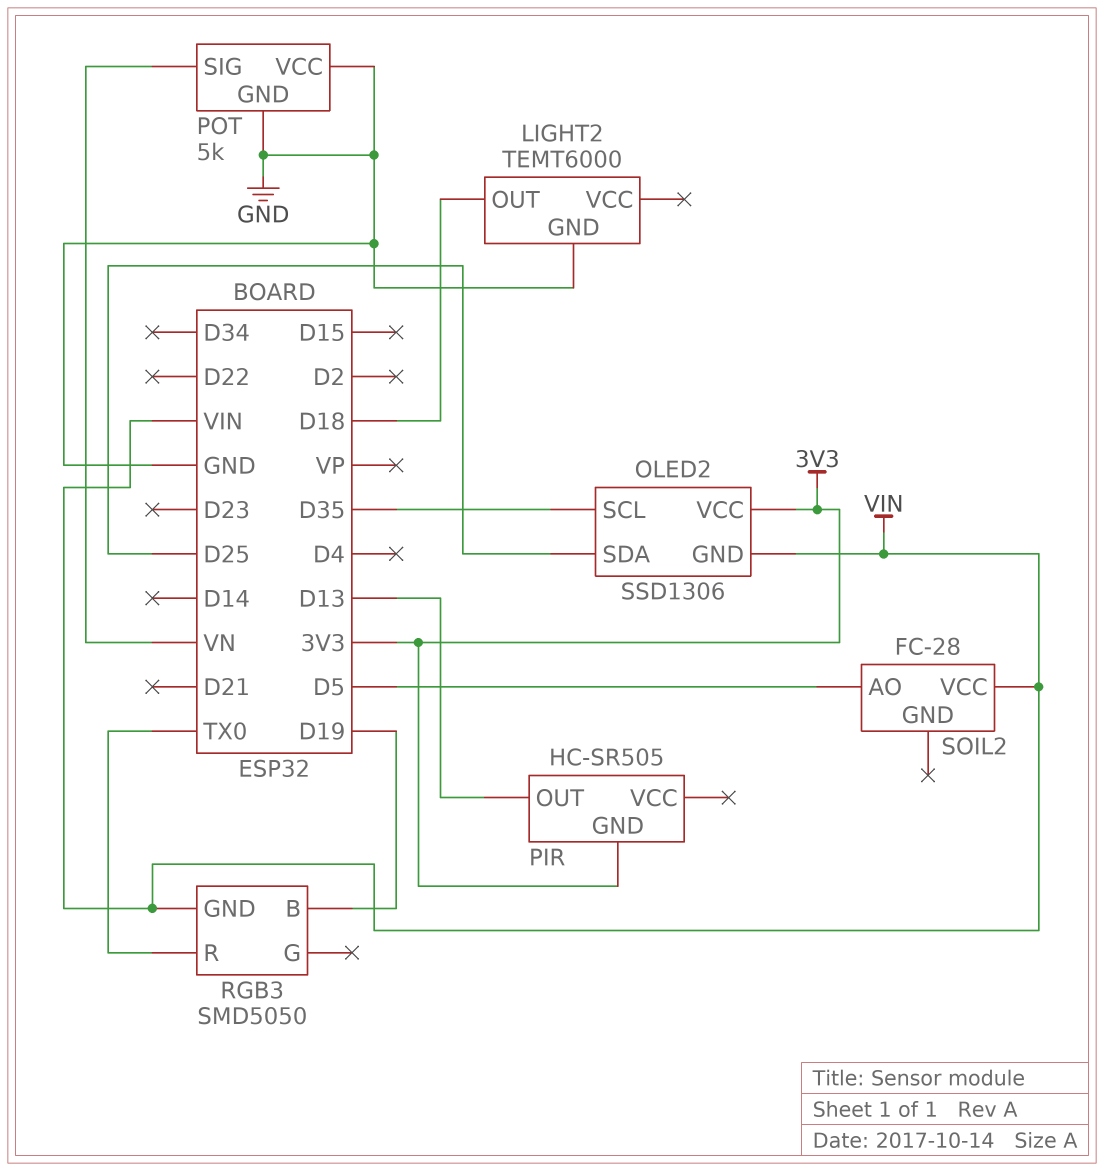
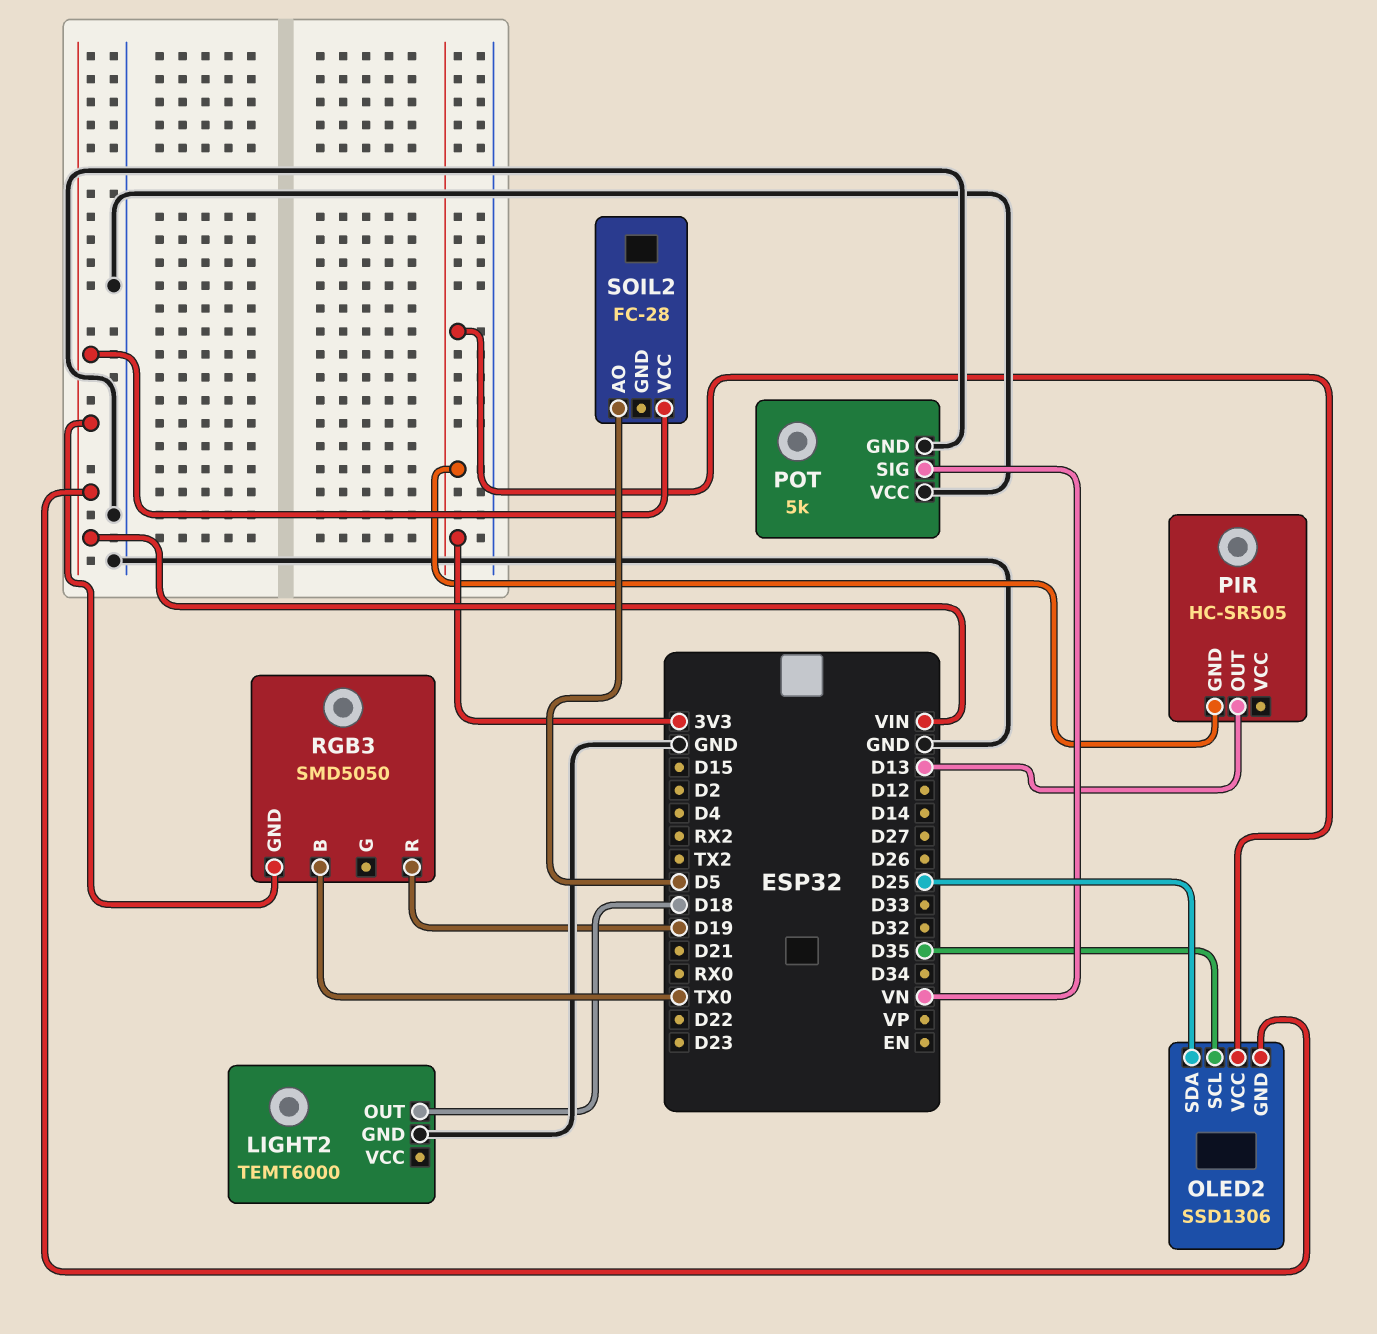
RGB3 pin B: D19 -> TX0
RGB3 pin R: TX0 -> D19

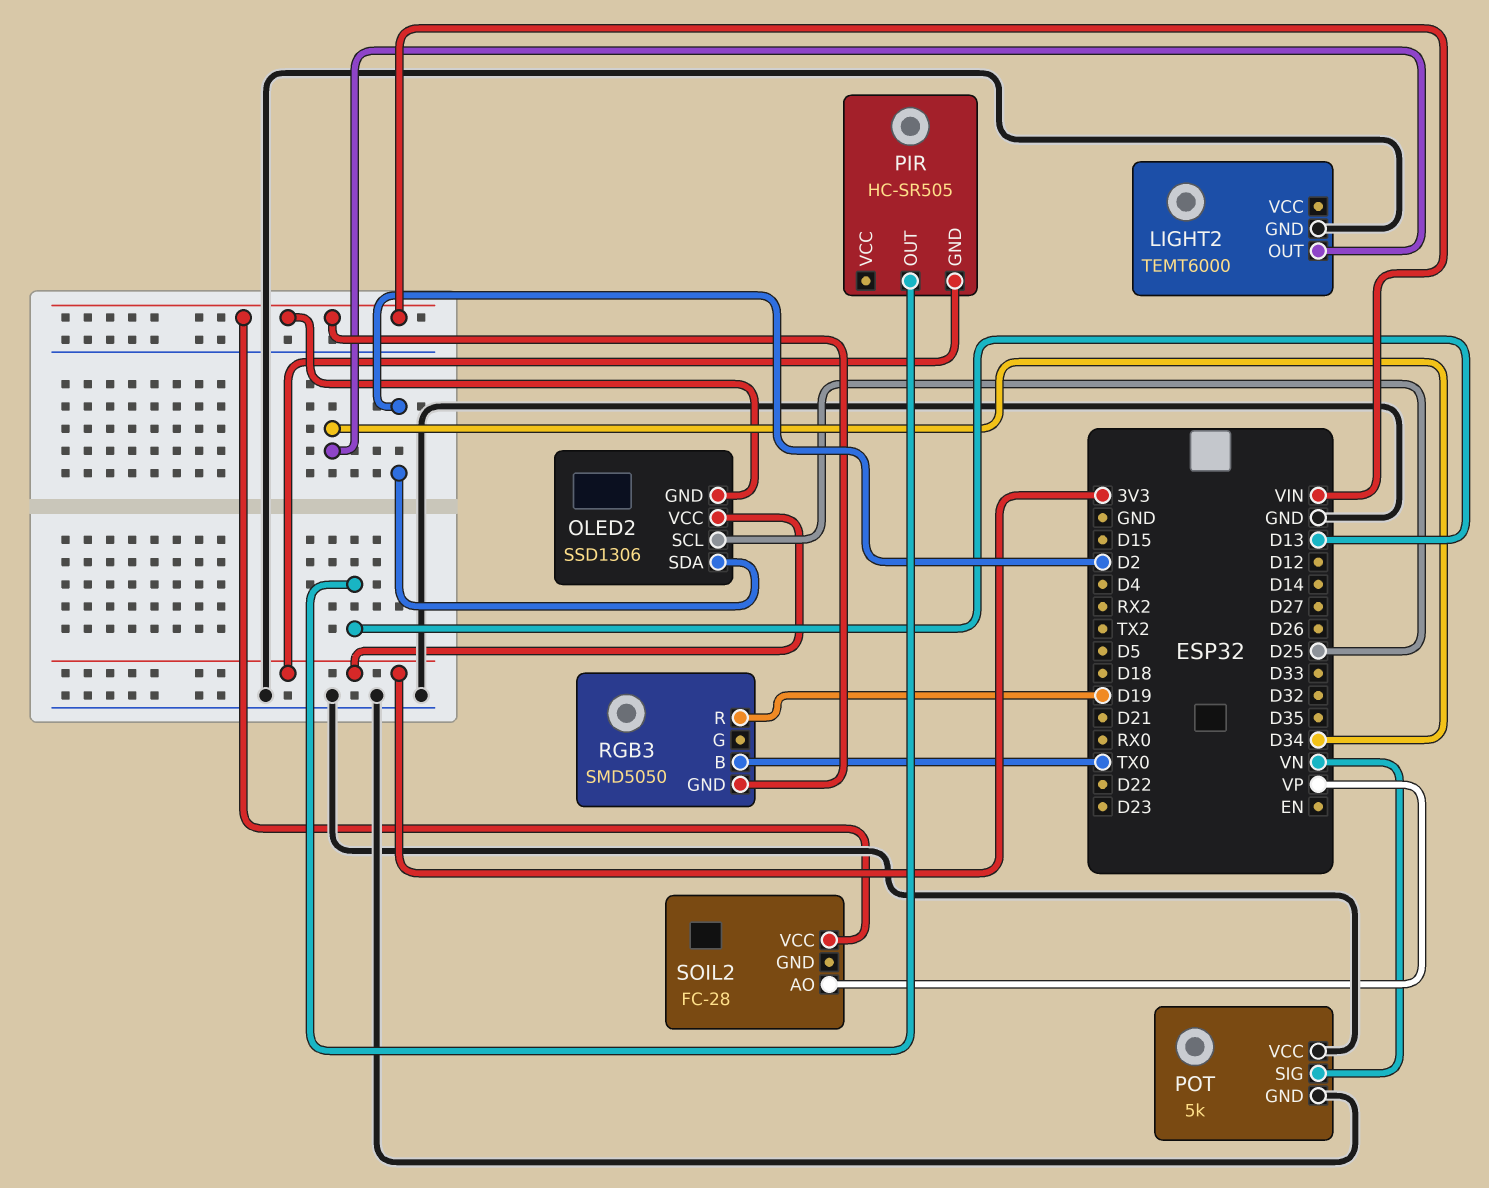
LIGHT2 pin OUT: D18 -> D34
OLED2 pin SCL: D35 -> D25
OLED2 pin SDA: D25 -> D2
SOIL2 pin AO: D5 -> VP

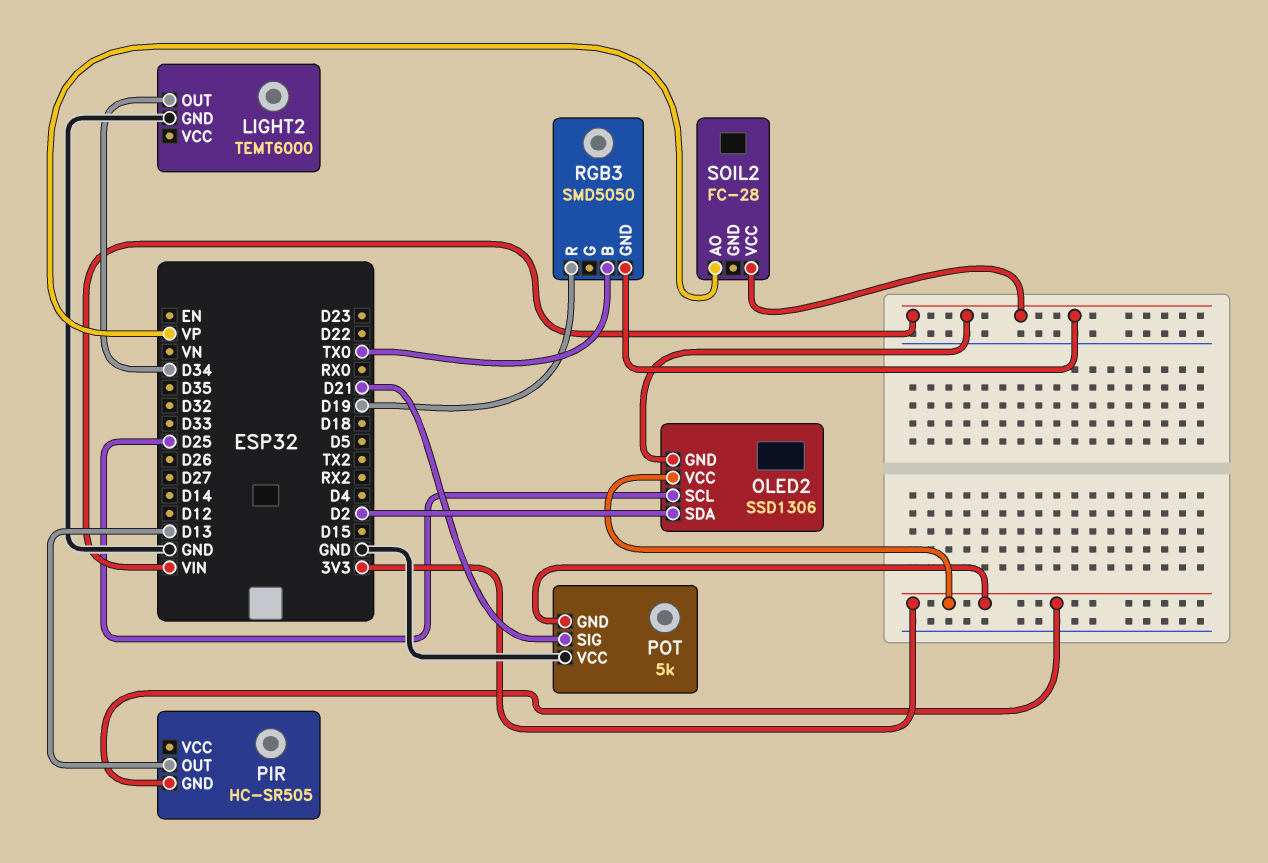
POT pin GND: GND -> 3V3
POT pin SIG: VN -> D21

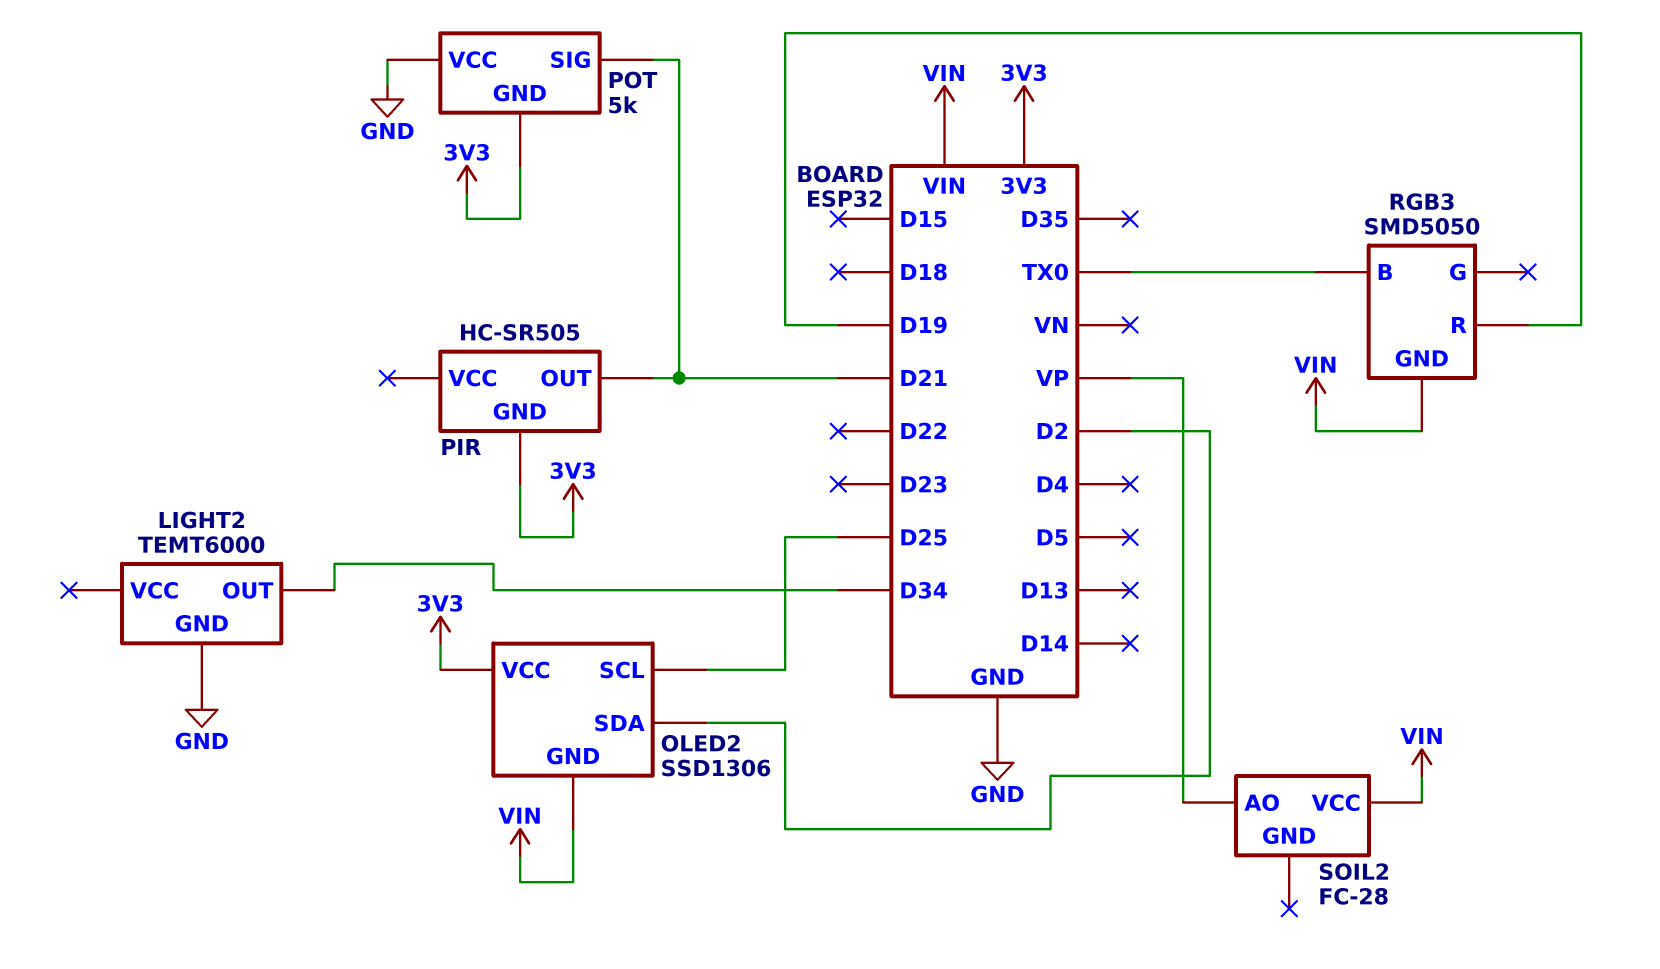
PIR pin OUT: D13 -> D21

